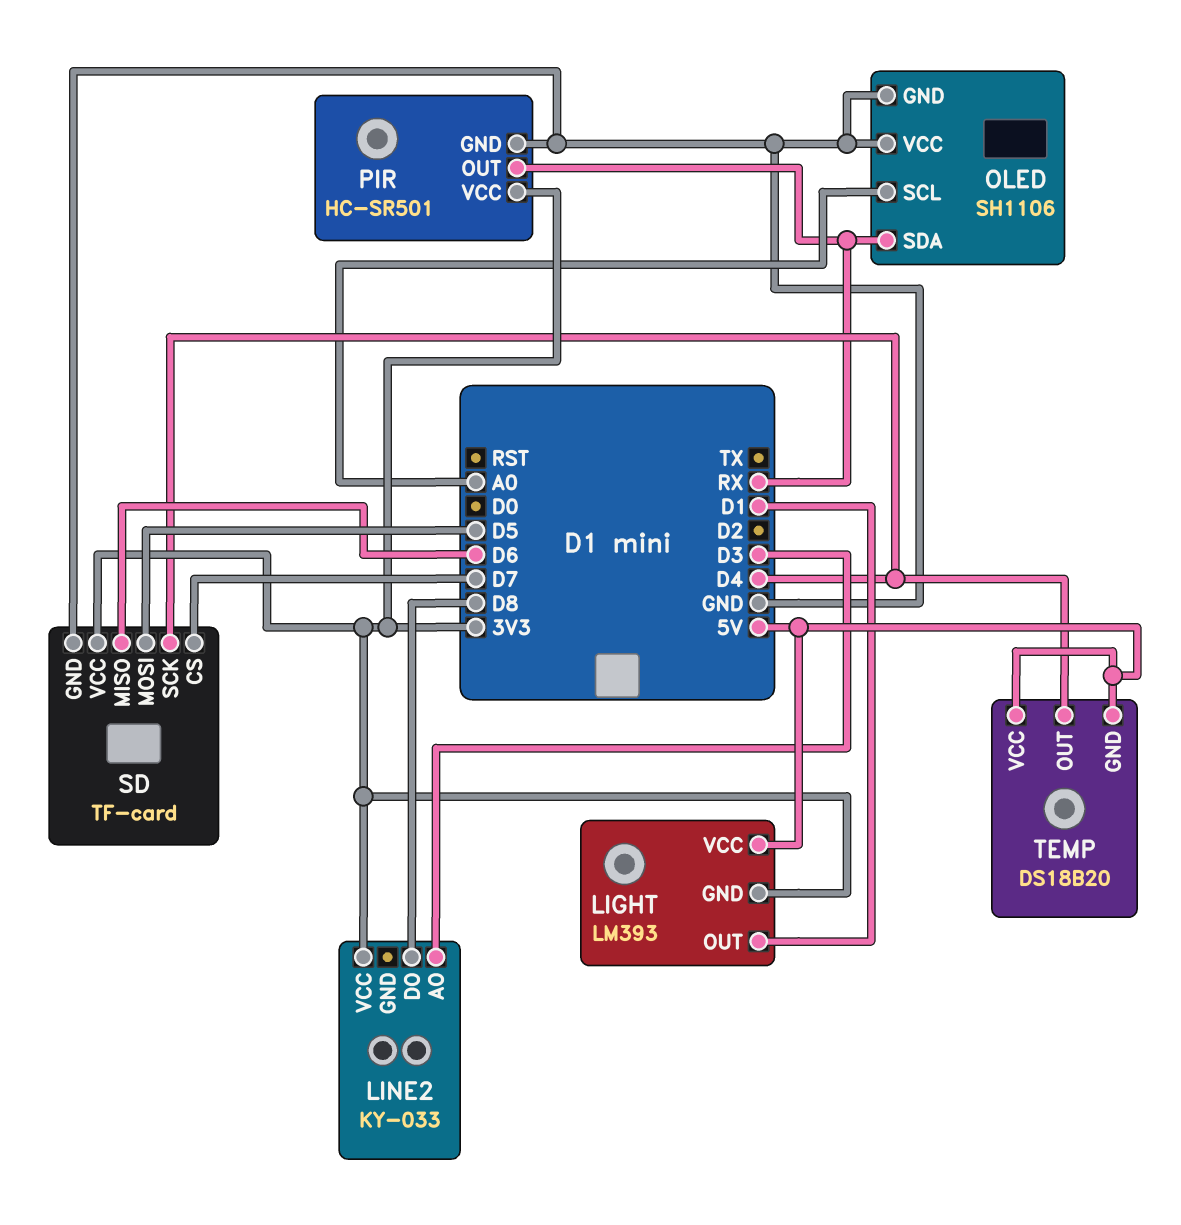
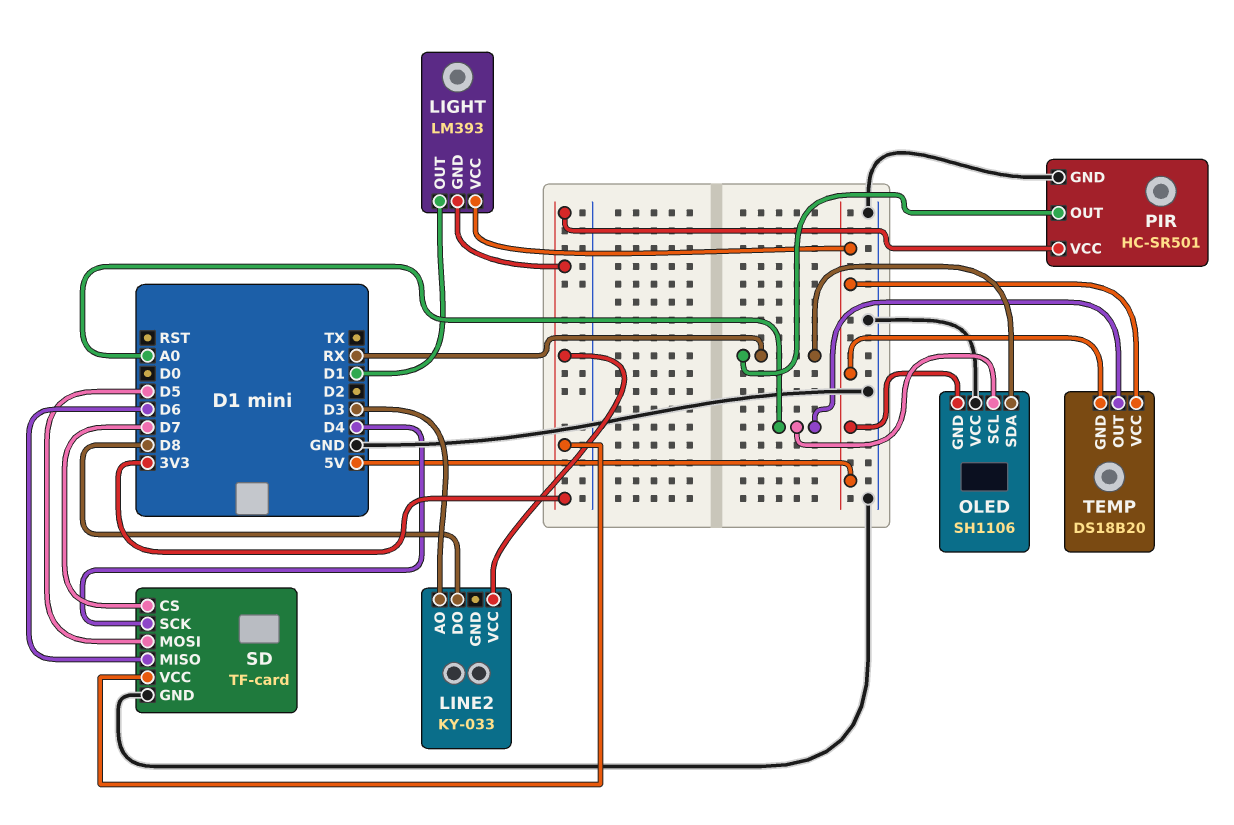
OLED pin GND: GND -> 5V
TEMP pin OUT: D4 -> A0

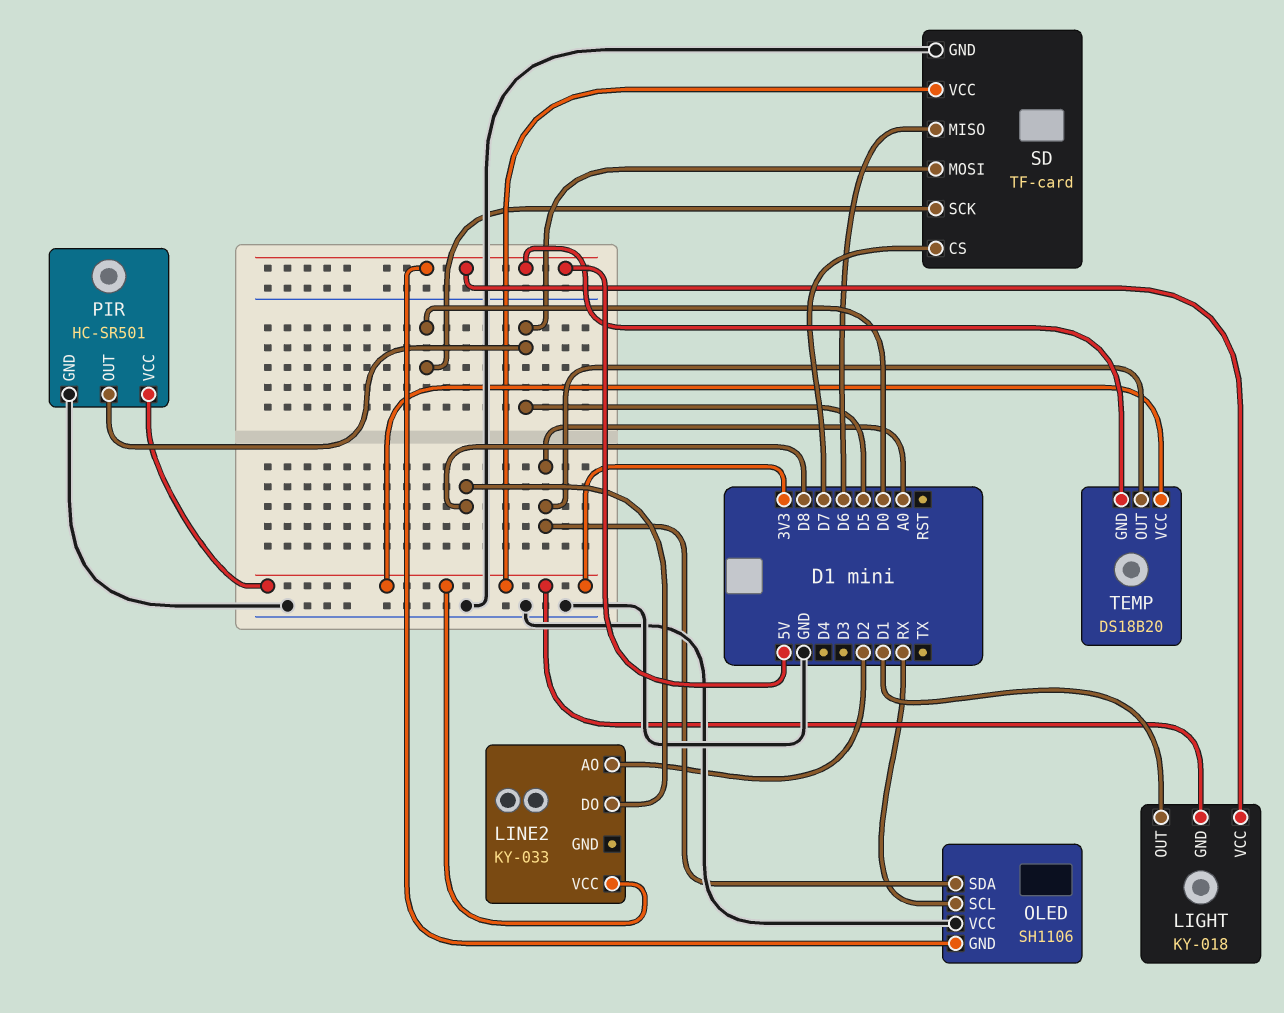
LIGHT: LM393 -> KY-018
LINE2 pin AO: D3 -> D2
OLED pin SCL: A0 -> RX
OLED pin SDA: RX -> A0
PIR pin OUT: RX -> D5
SD pin SCK: D4 -> D0
TEMP pin VCC: 5V -> 3V3

